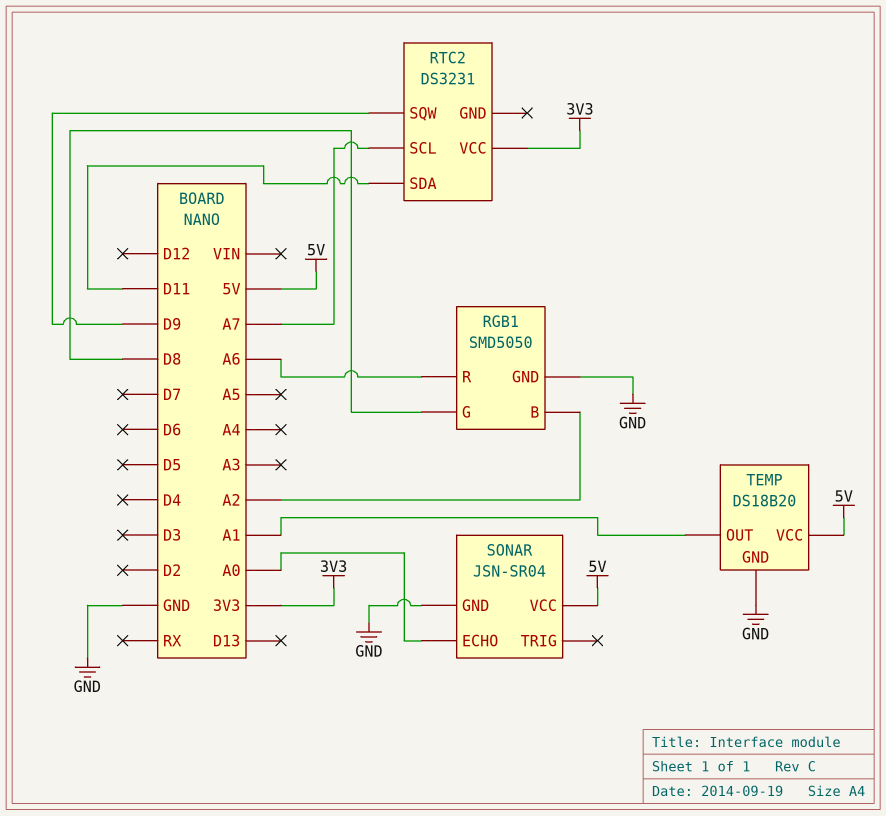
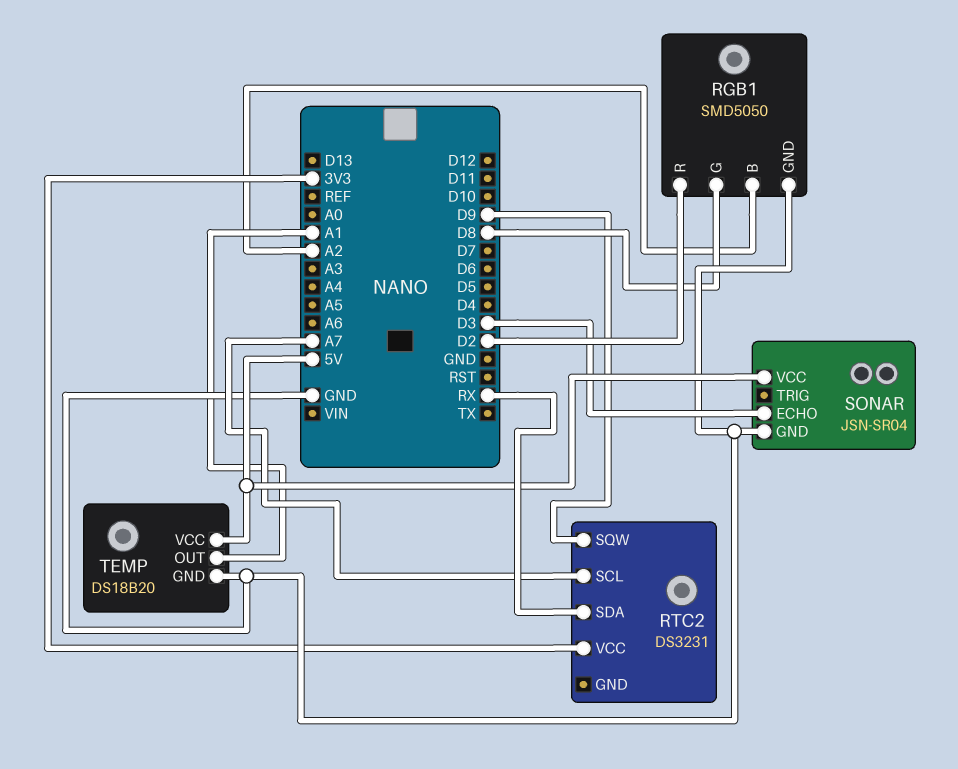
RGB1 pin R: A6 -> D2
RTC2 pin SDA: D11 -> RX
SONAR pin ECHO: A0 -> D3

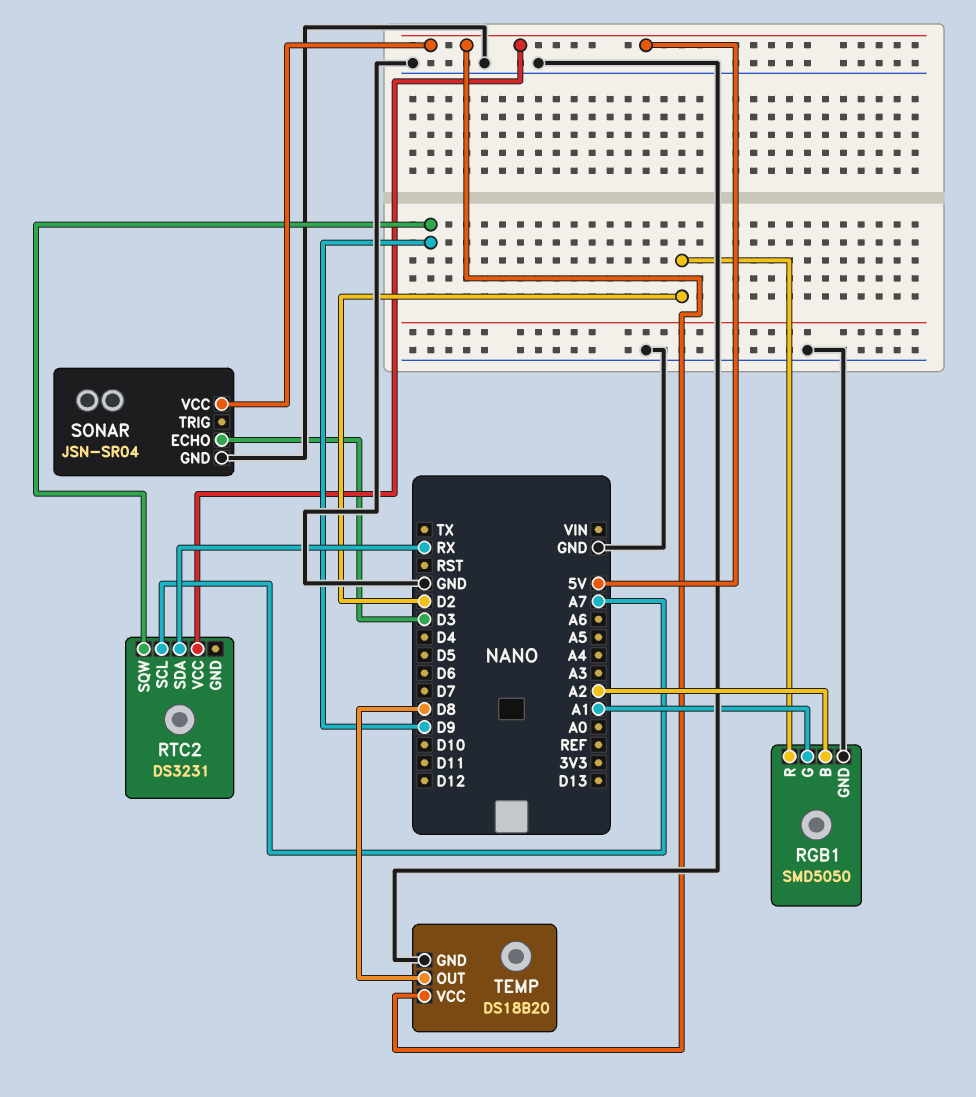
RGB1 pin G: D8 -> A1
RTC2 pin VCC: 3V3 -> 5V
TEMP pin OUT: A1 -> D8

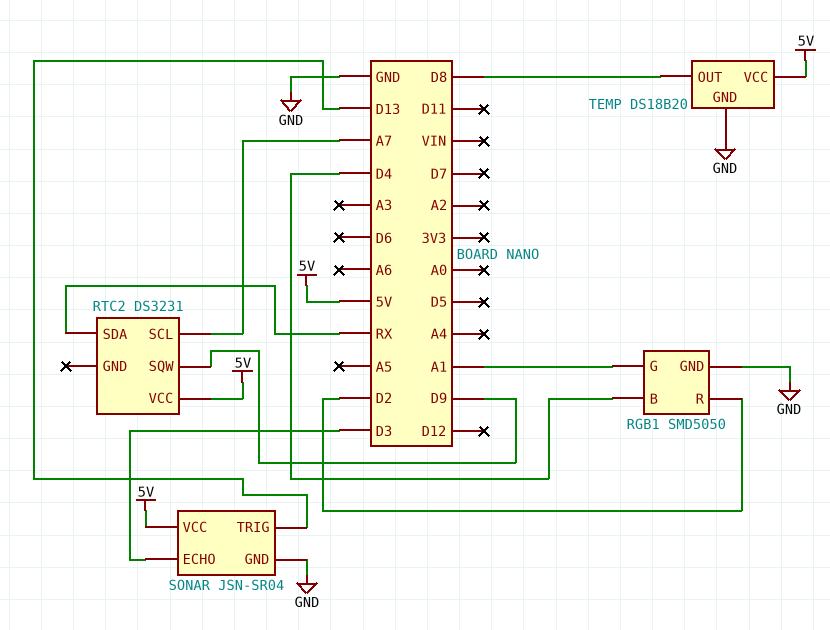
RGB1 pin B: A2 -> D4
SONAR pin TRIG: none -> D13

